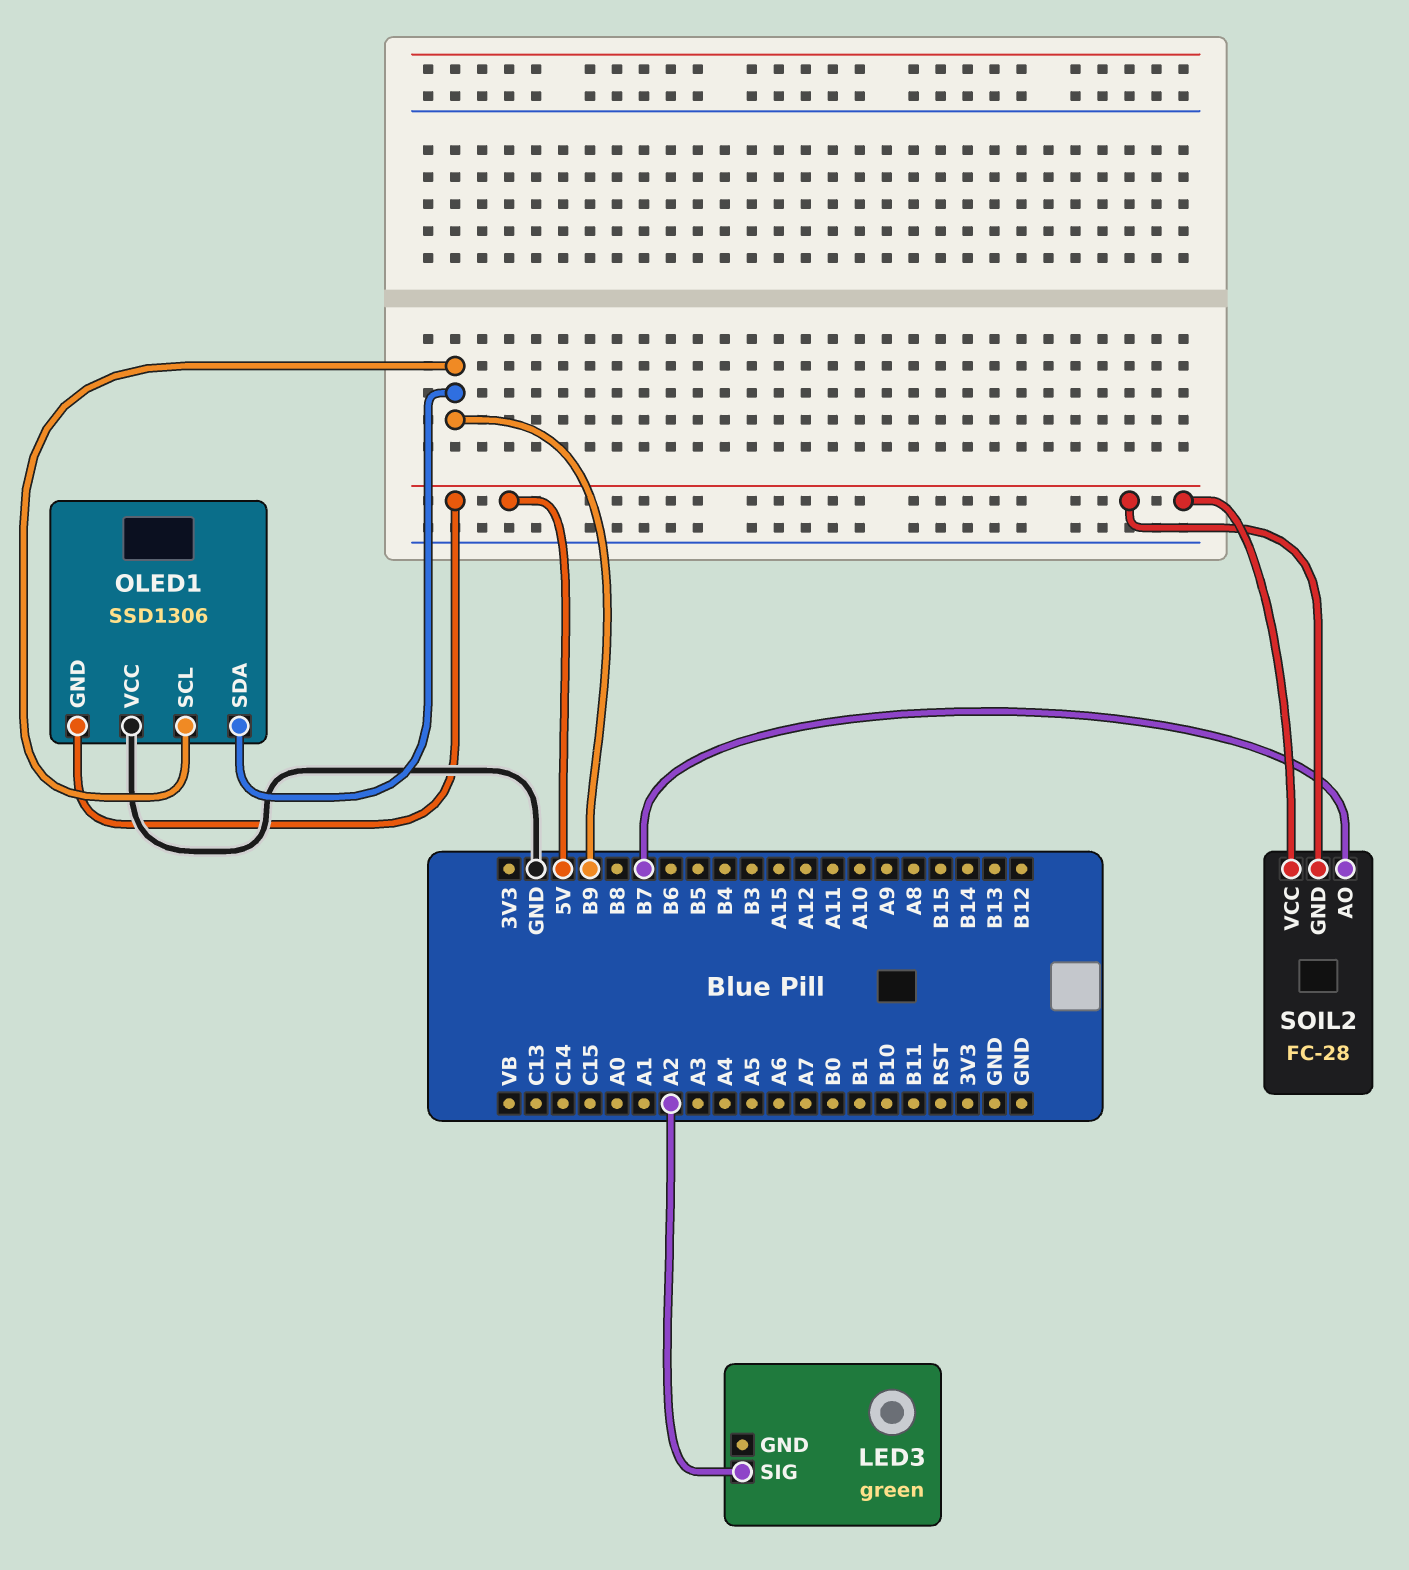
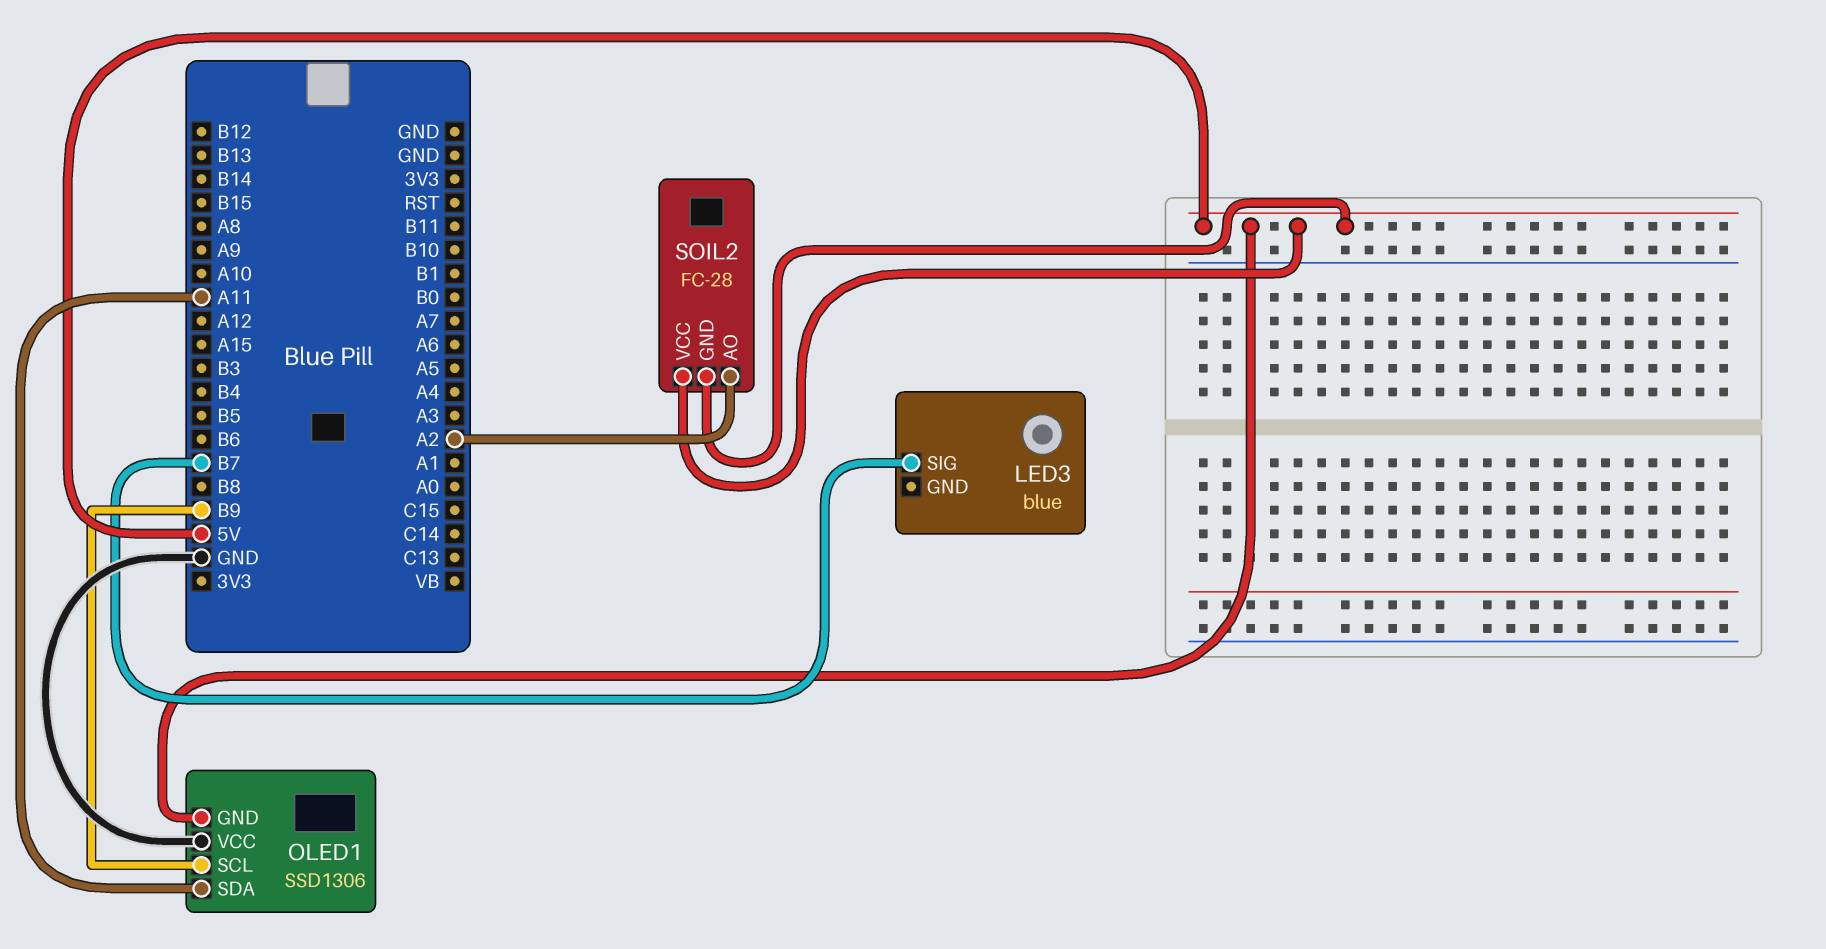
LED3: green -> blue
LED3 pin SIG: A2 -> B7
OLED1 pin SDA: B9 -> A11
SOIL2 pin AO: B7 -> A2

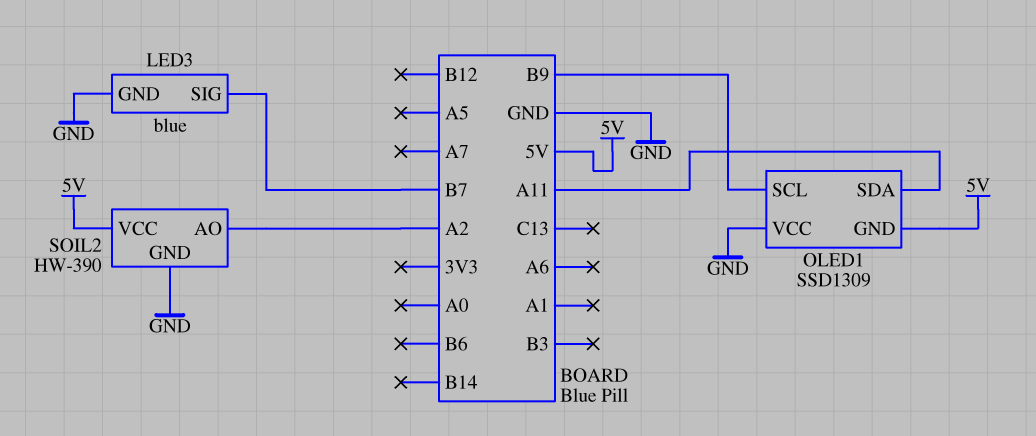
LED3 pin GND: none -> GND
OLED1: SSD1306 -> SSD1309
SOIL2: FC-28 -> HW-390
SOIL2 pin GND: 5V -> GND

